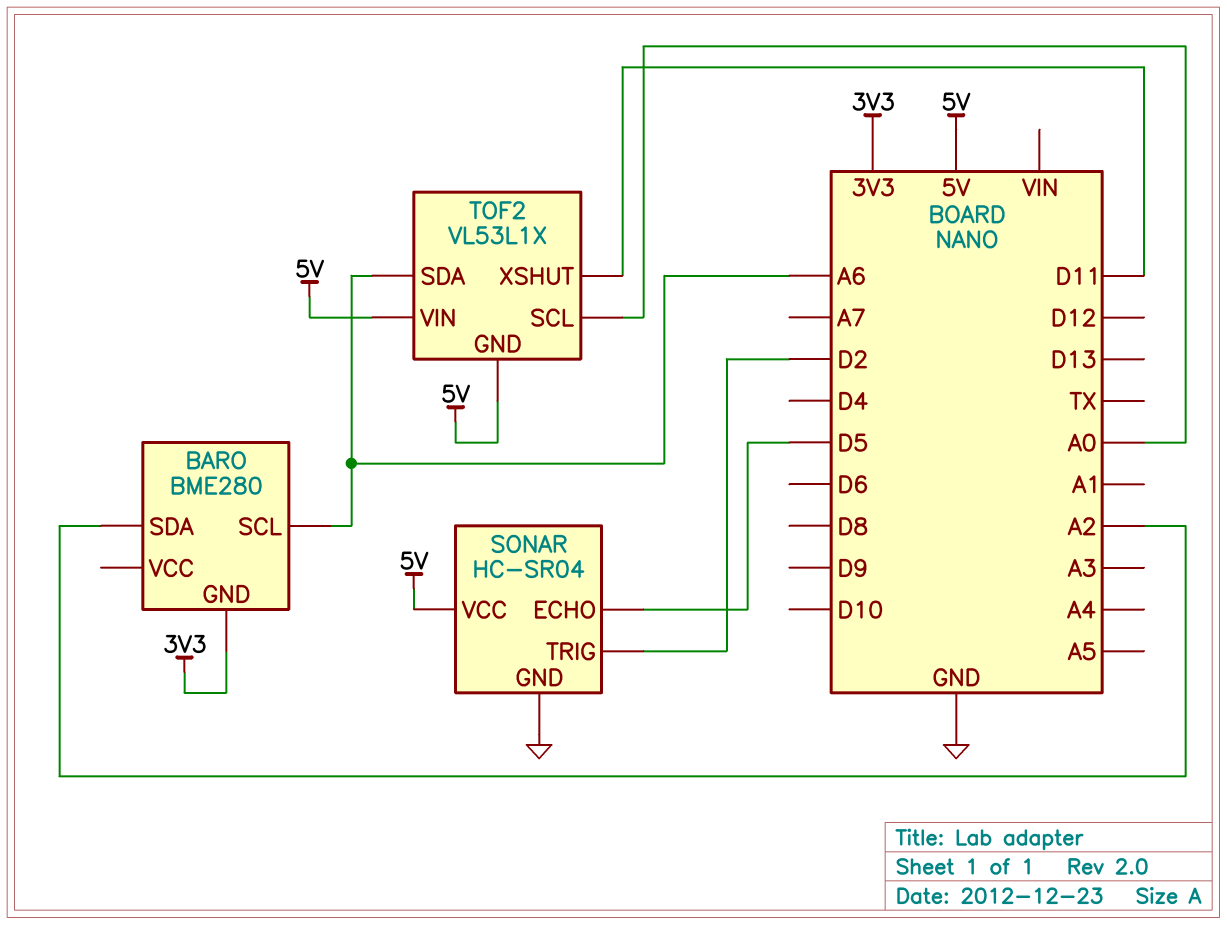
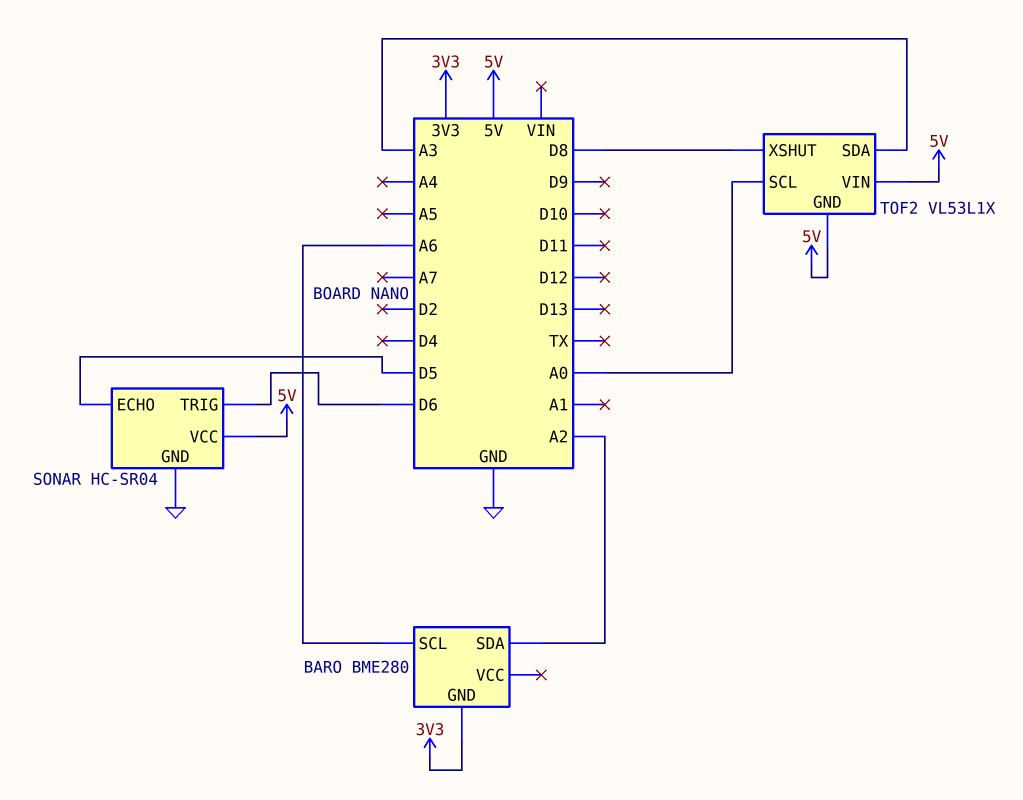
SONAR pin TRIG: D2 -> D6
TOF2 pin SDA: A6 -> A3
TOF2 pin XSHUT: D11 -> D8

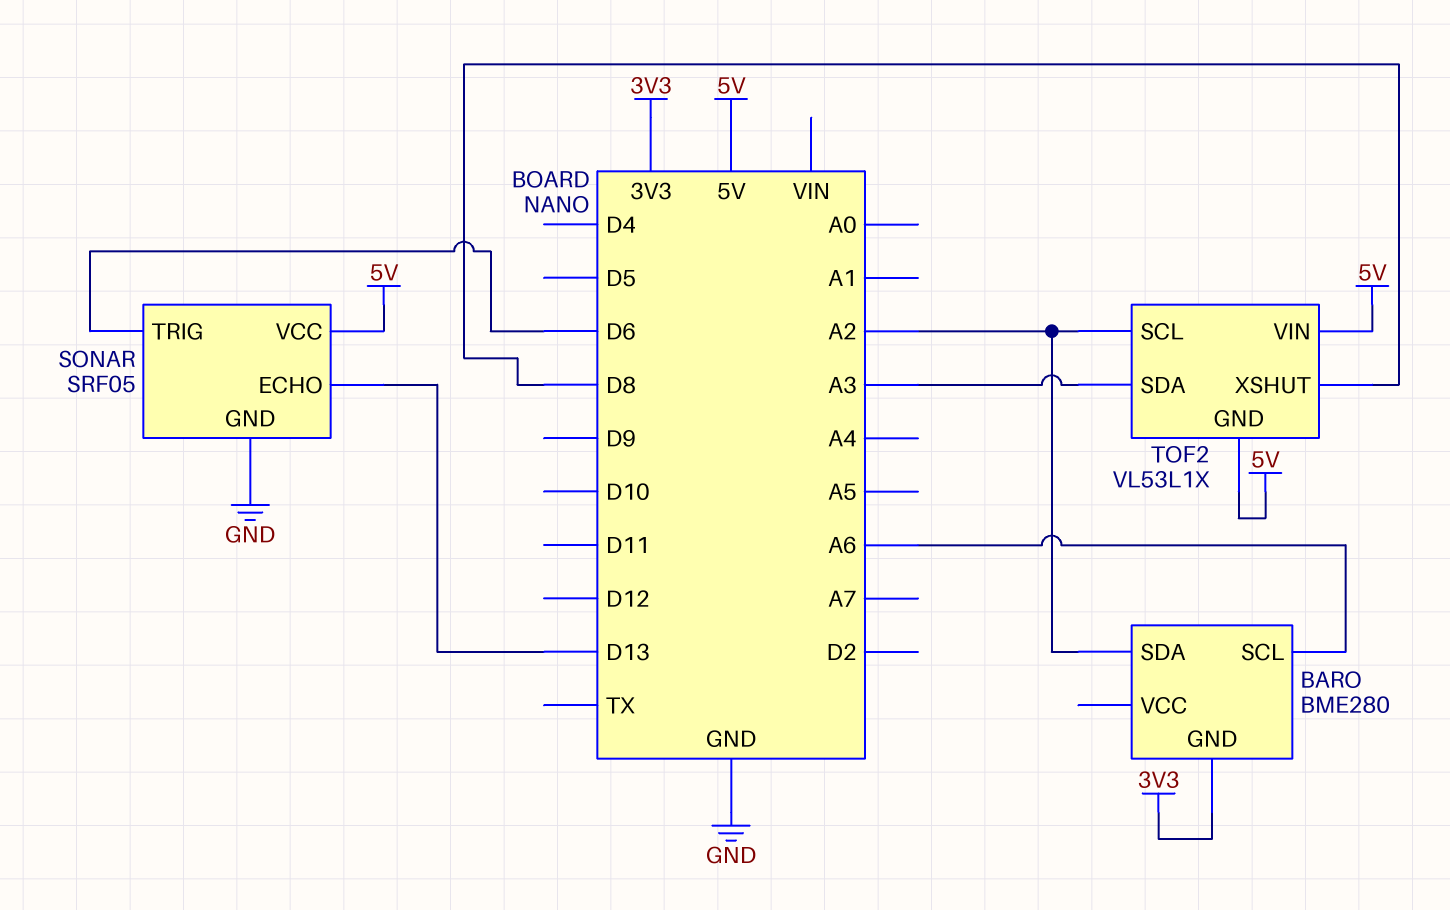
SONAR: HC-SR04 -> SRF05
SONAR pin ECHO: D5 -> D13
TOF2 pin SCL: A0 -> A2

